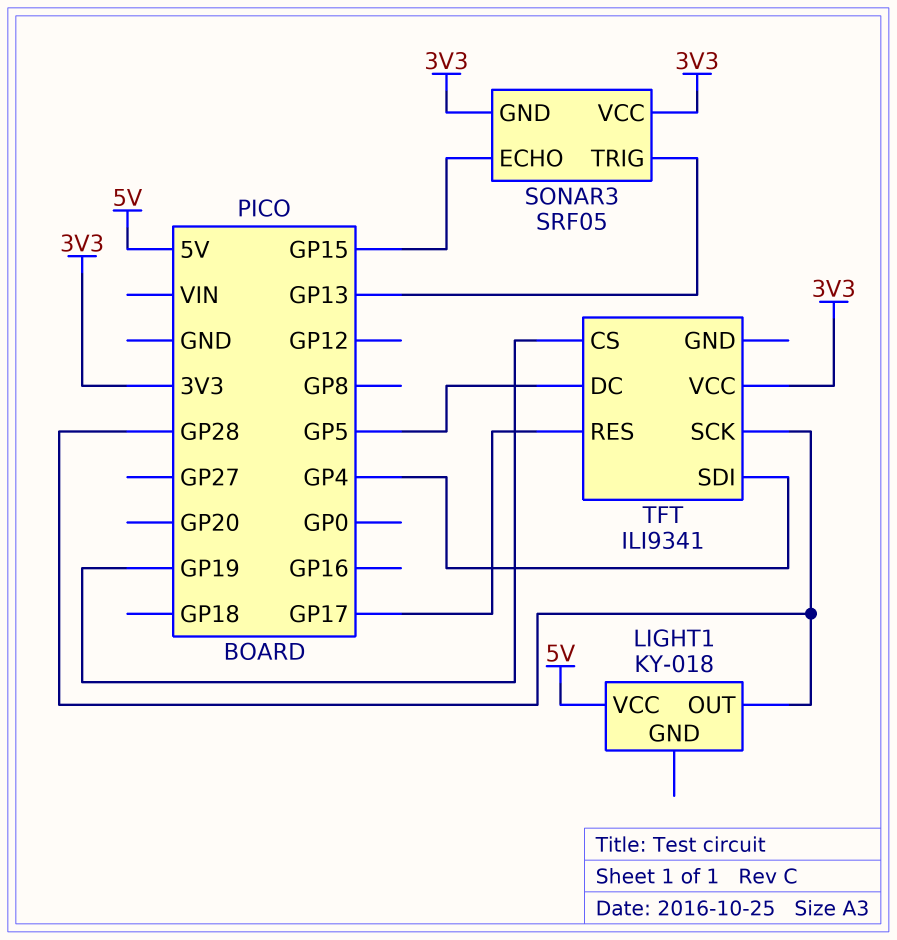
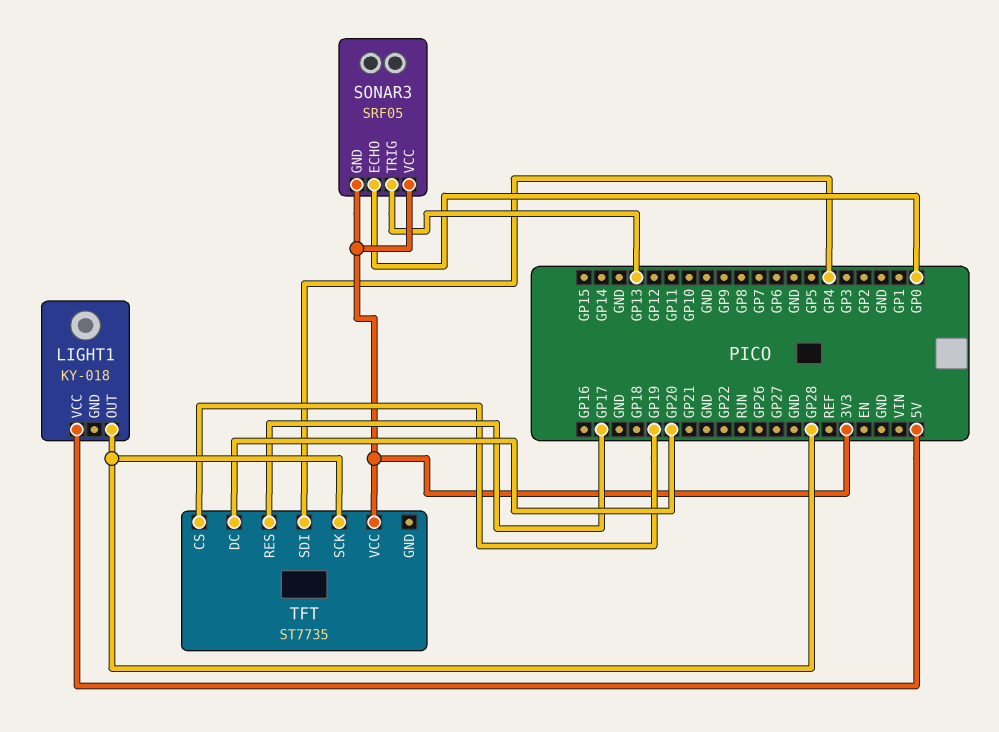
SONAR3 pin ECHO: GP15 -> GP0
TFT: ILI9341 -> ST7735
TFT pin DC: GP5 -> GP20

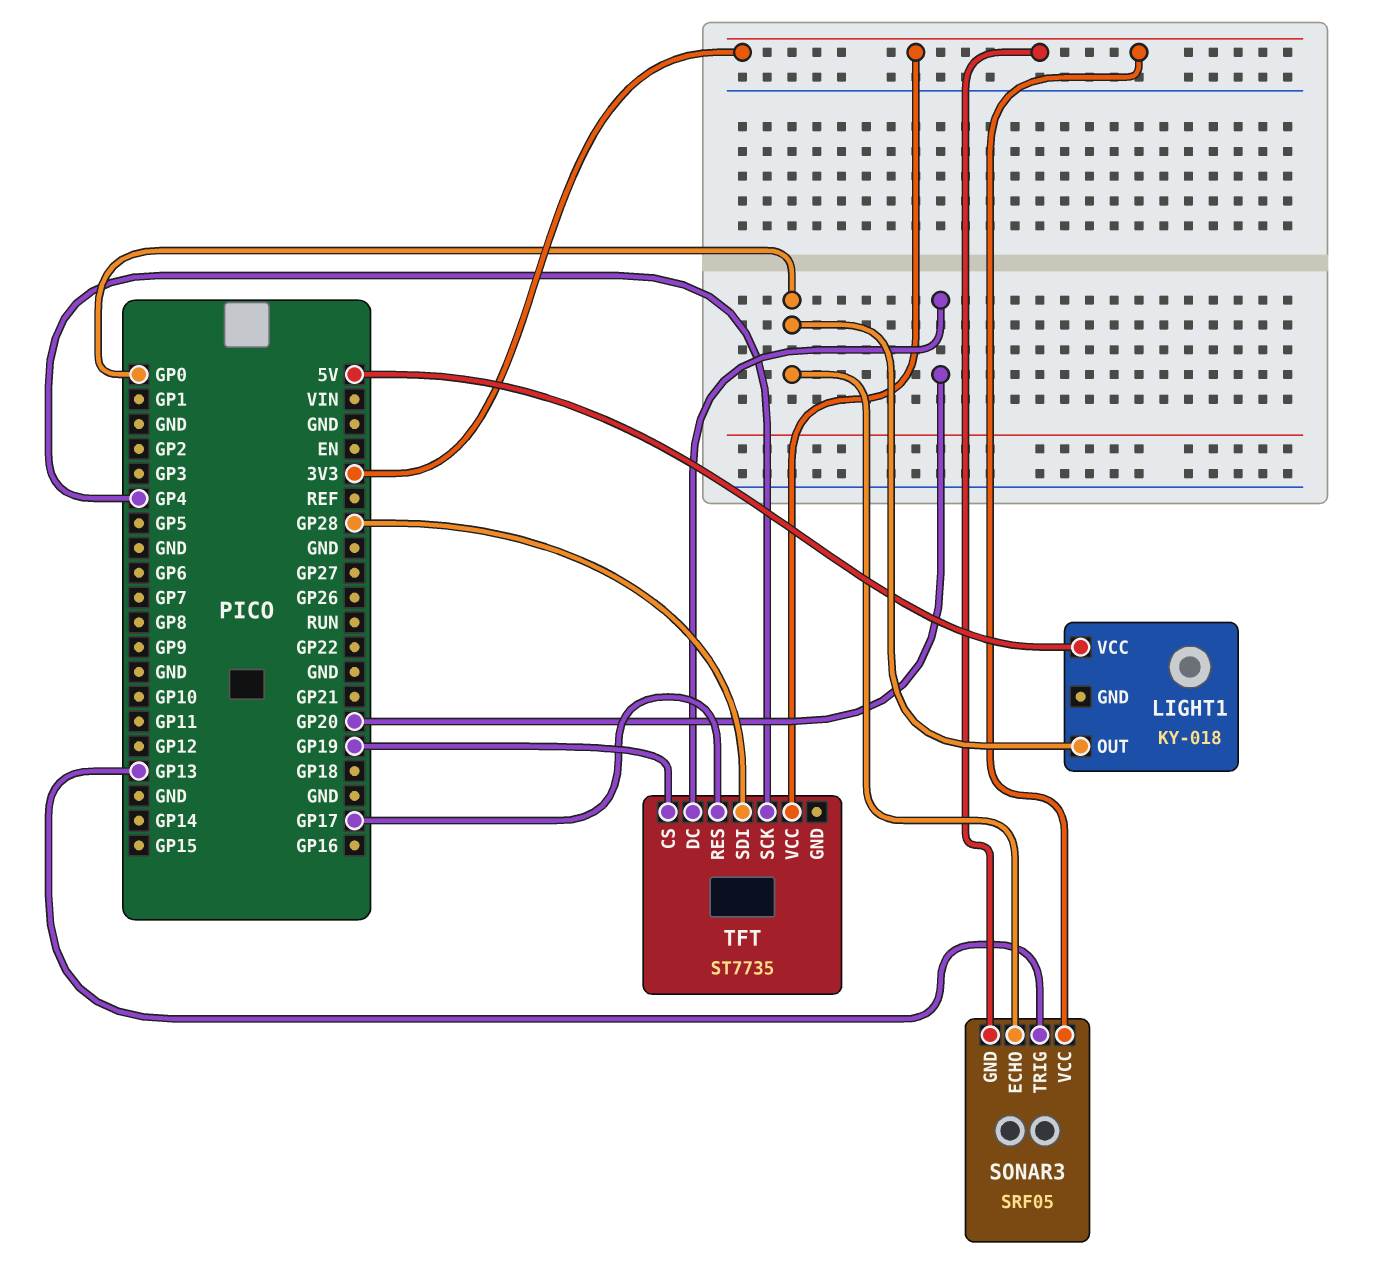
LIGHT1 pin OUT: GP28 -> GP0
TFT pin SCK: GP28 -> GP4
TFT pin SDI: GP4 -> GP28

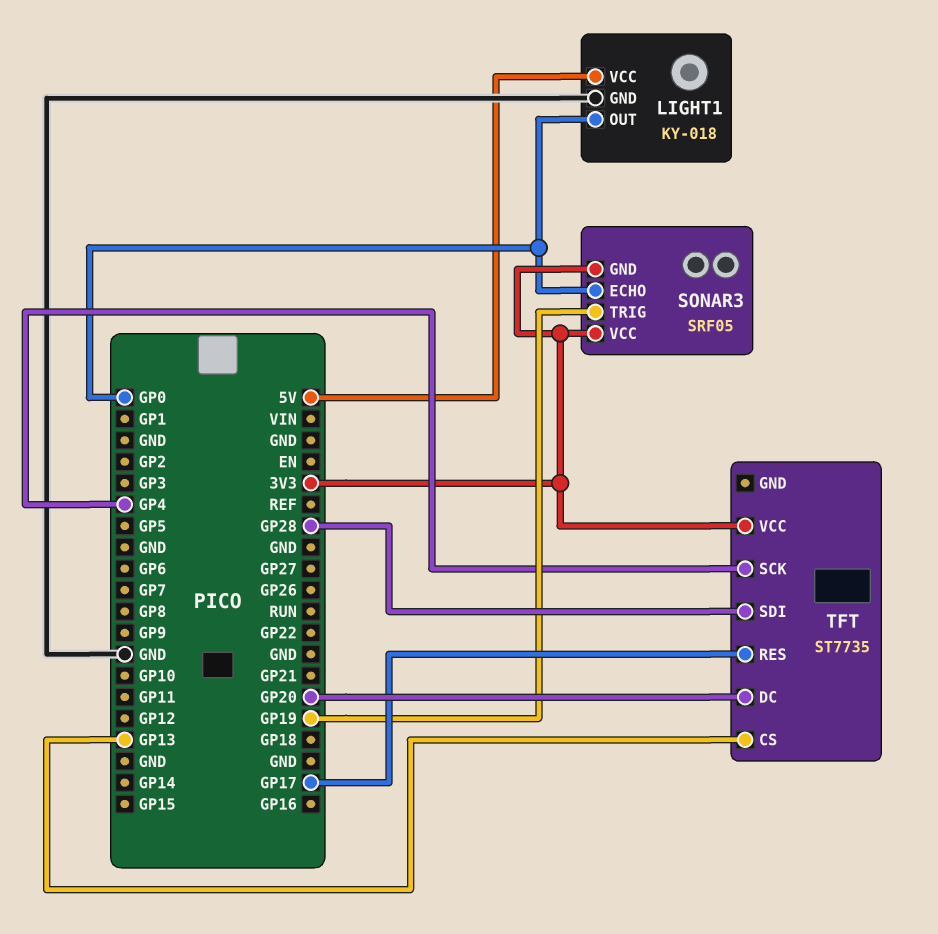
LIGHT1 pin GND: none -> GND
SONAR3 pin TRIG: GP13 -> GP19
TFT pin CS: GP19 -> GP13

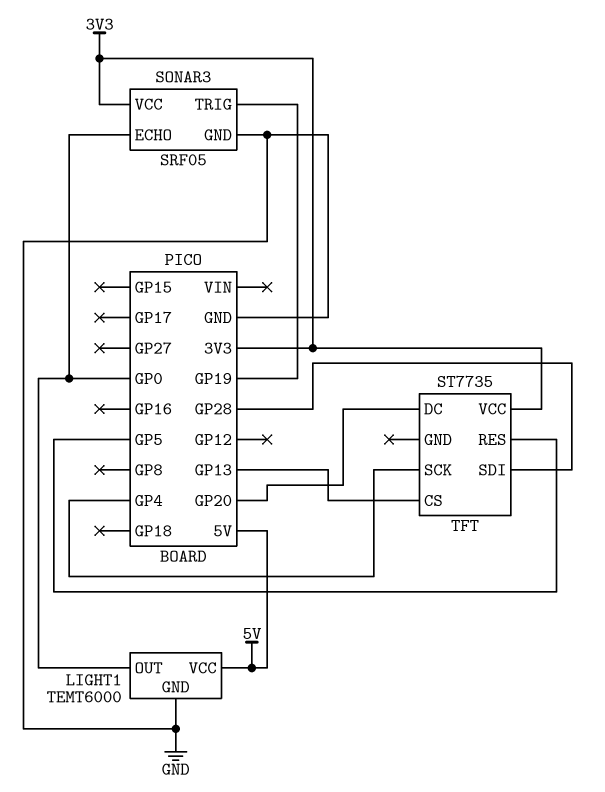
LIGHT1: KY-018 -> TEMT6000
SONAR3 pin GND: 3V3 -> GND
TFT pin RES: GP17 -> GP5

